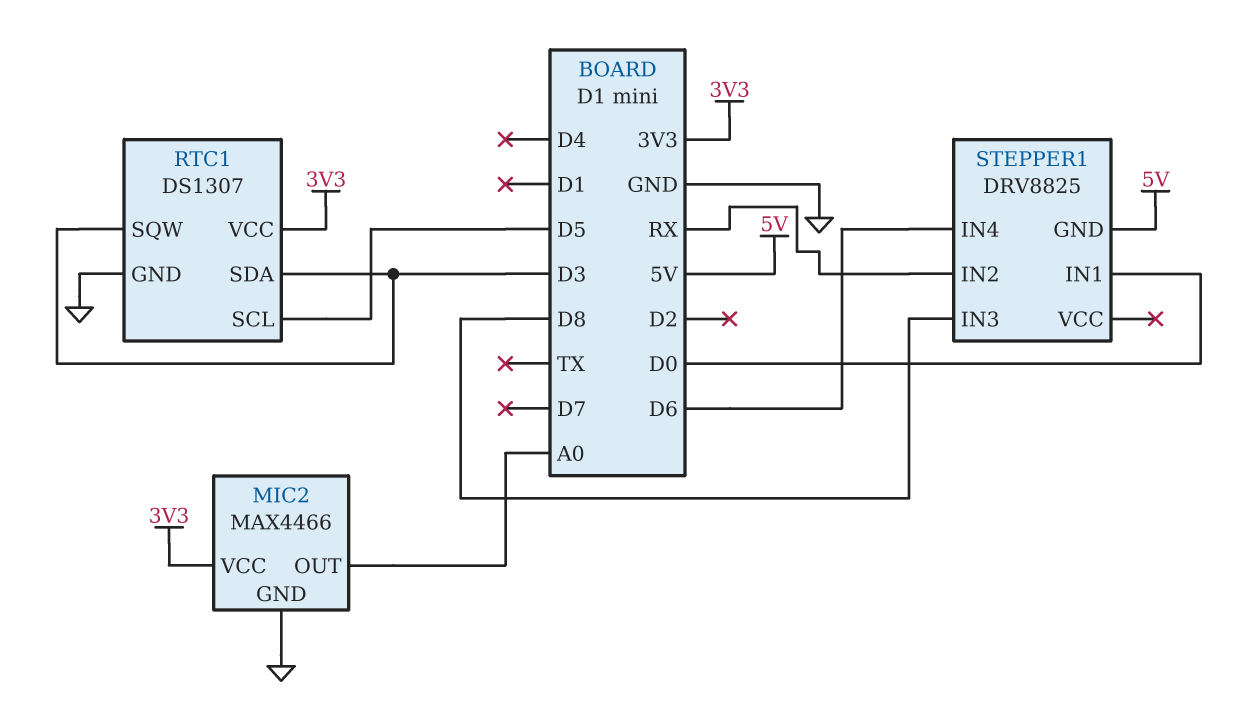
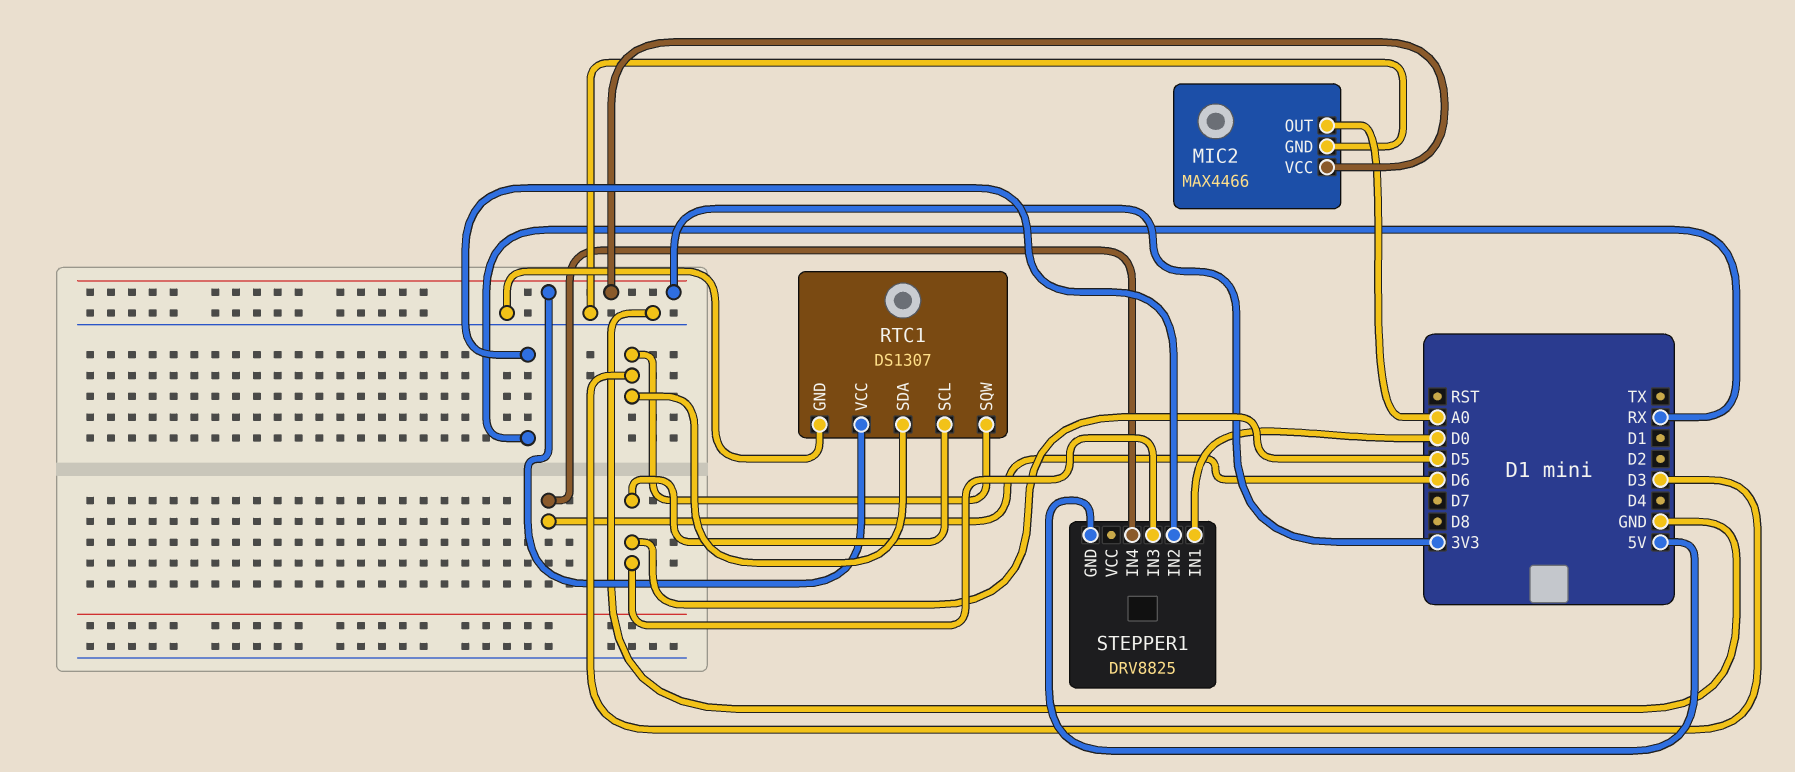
STEPPER1 pin IN3: D8 -> D5

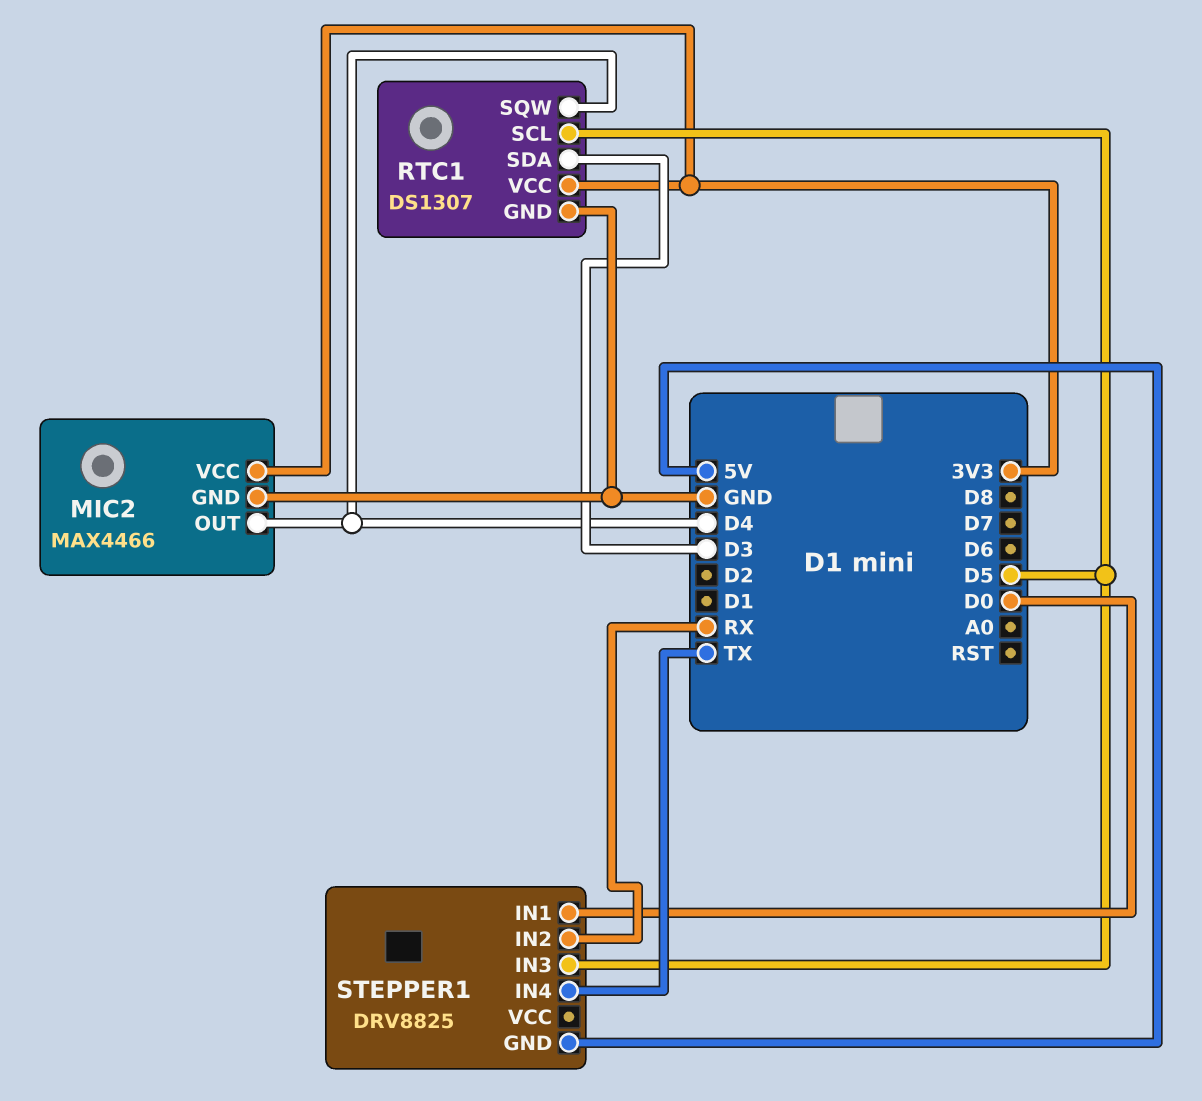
MIC2 pin OUT: A0 -> D4
RTC1 pin SQW: D3 -> D4
STEPPER1 pin IN4: D6 -> TX

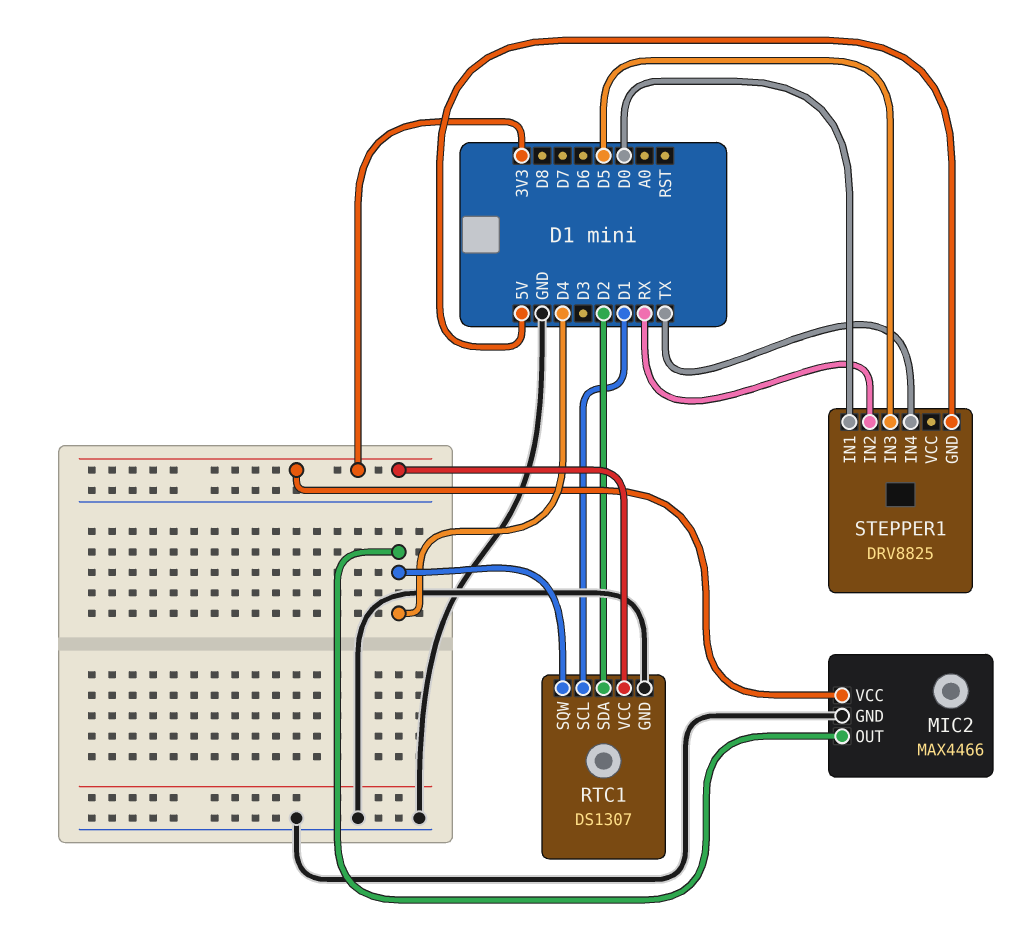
RTC1 pin SCL: D5 -> D1
RTC1 pin SDA: D3 -> D2

